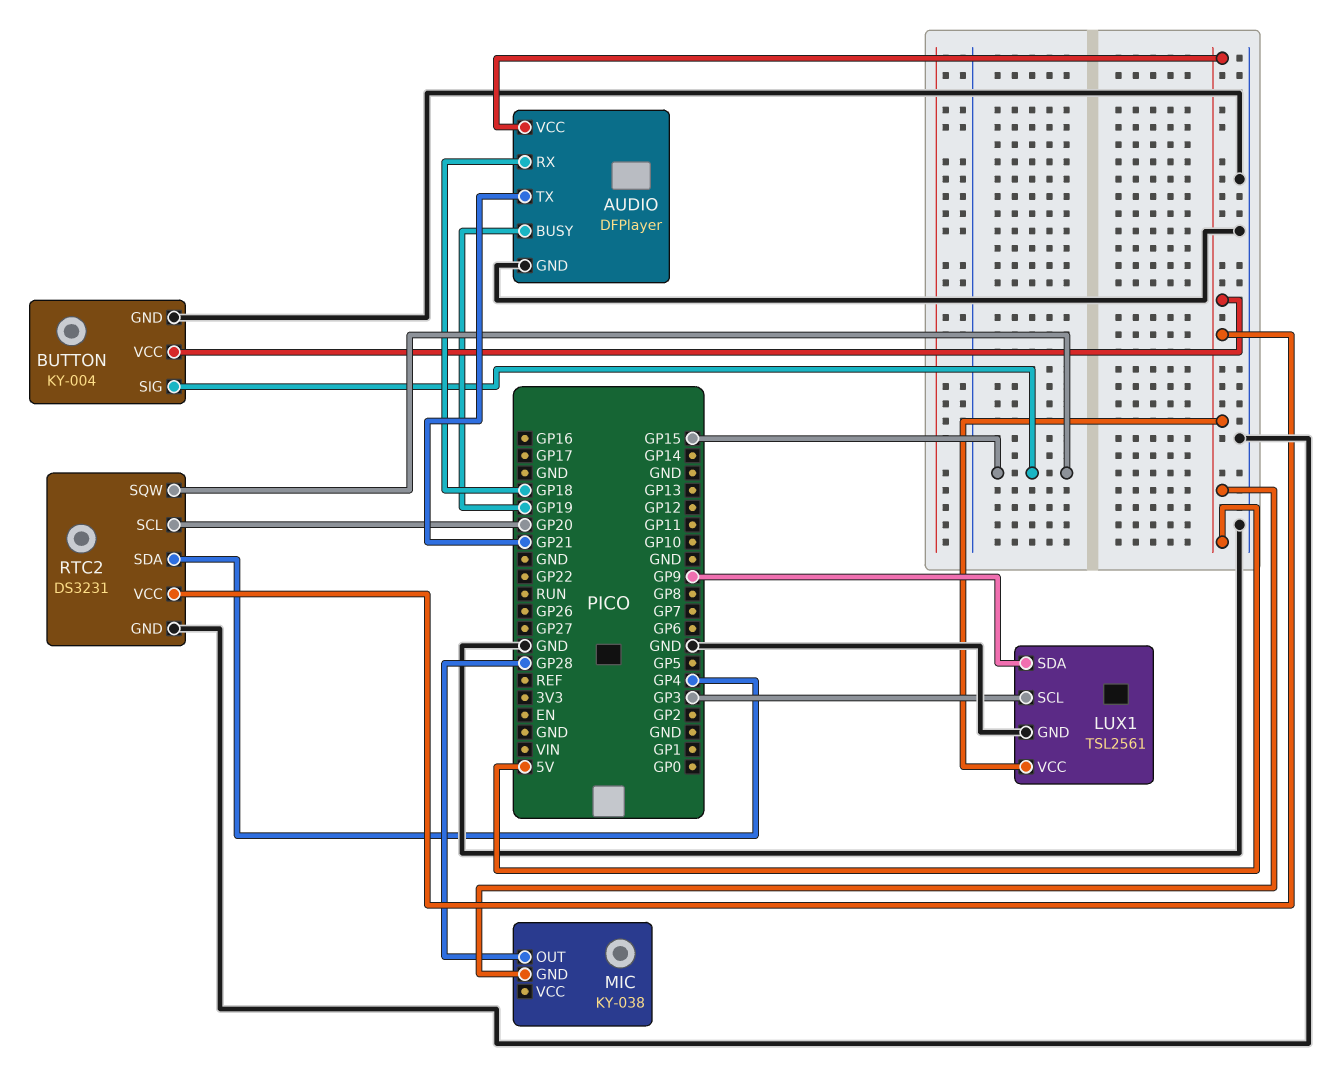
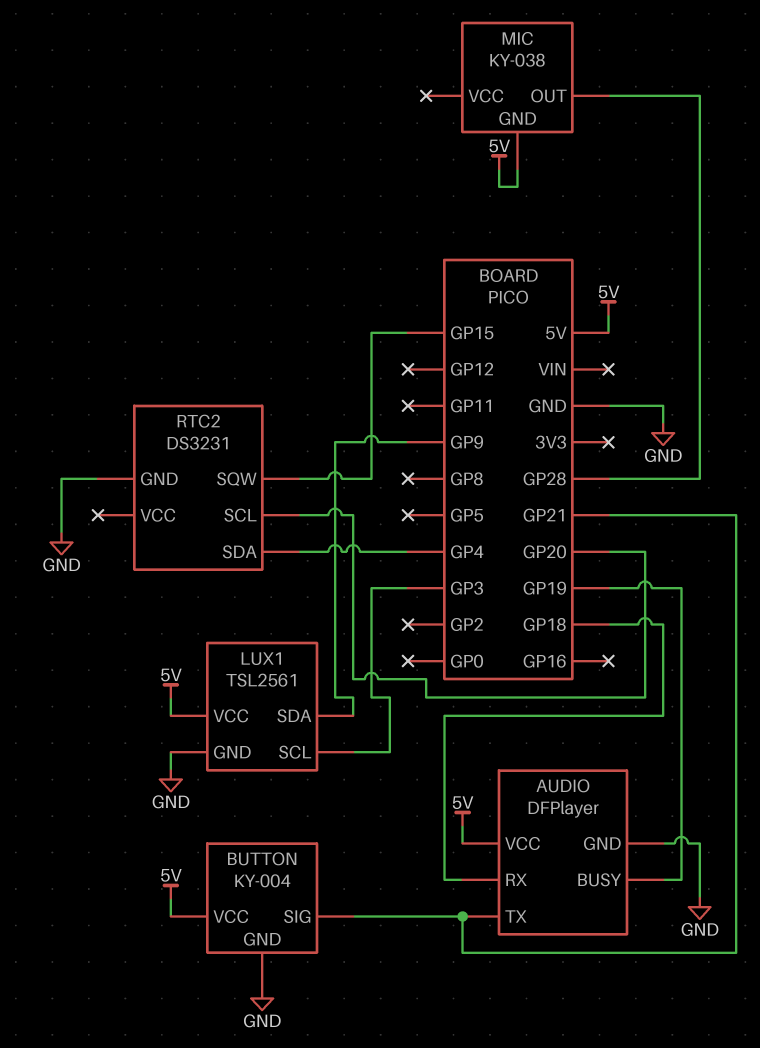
BUTTON pin SIG: GP15 -> GP21
RTC2 pin VCC: 5V -> none

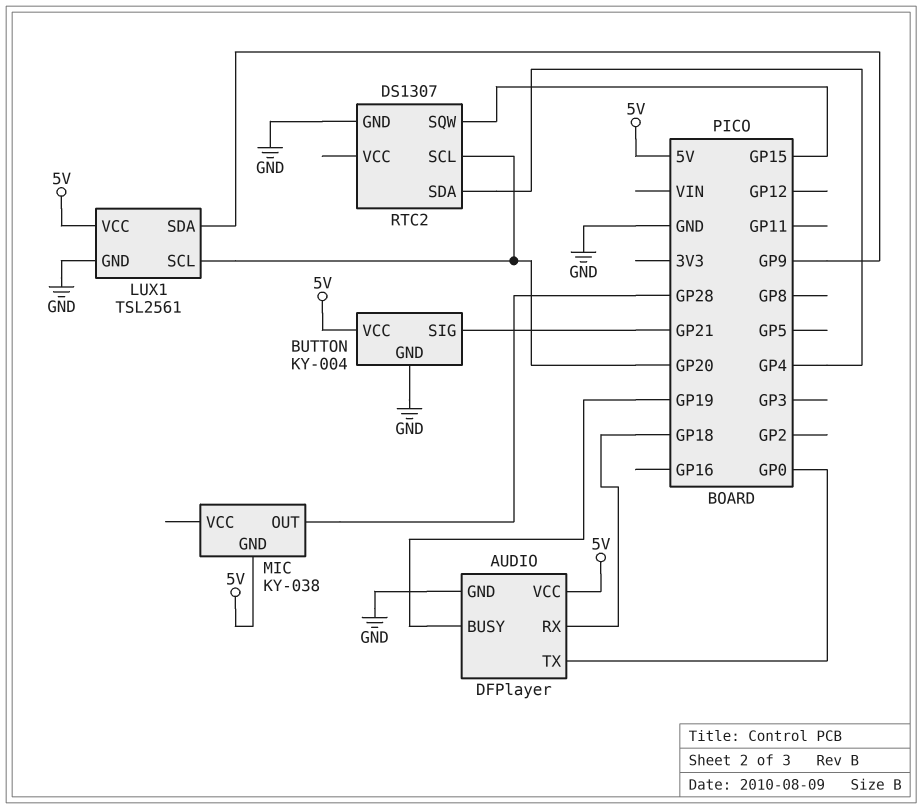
AUDIO pin TX: GP21 -> GP0
LUX1 pin SCL: GP3 -> GP20
RTC2: DS3231 -> DS1307

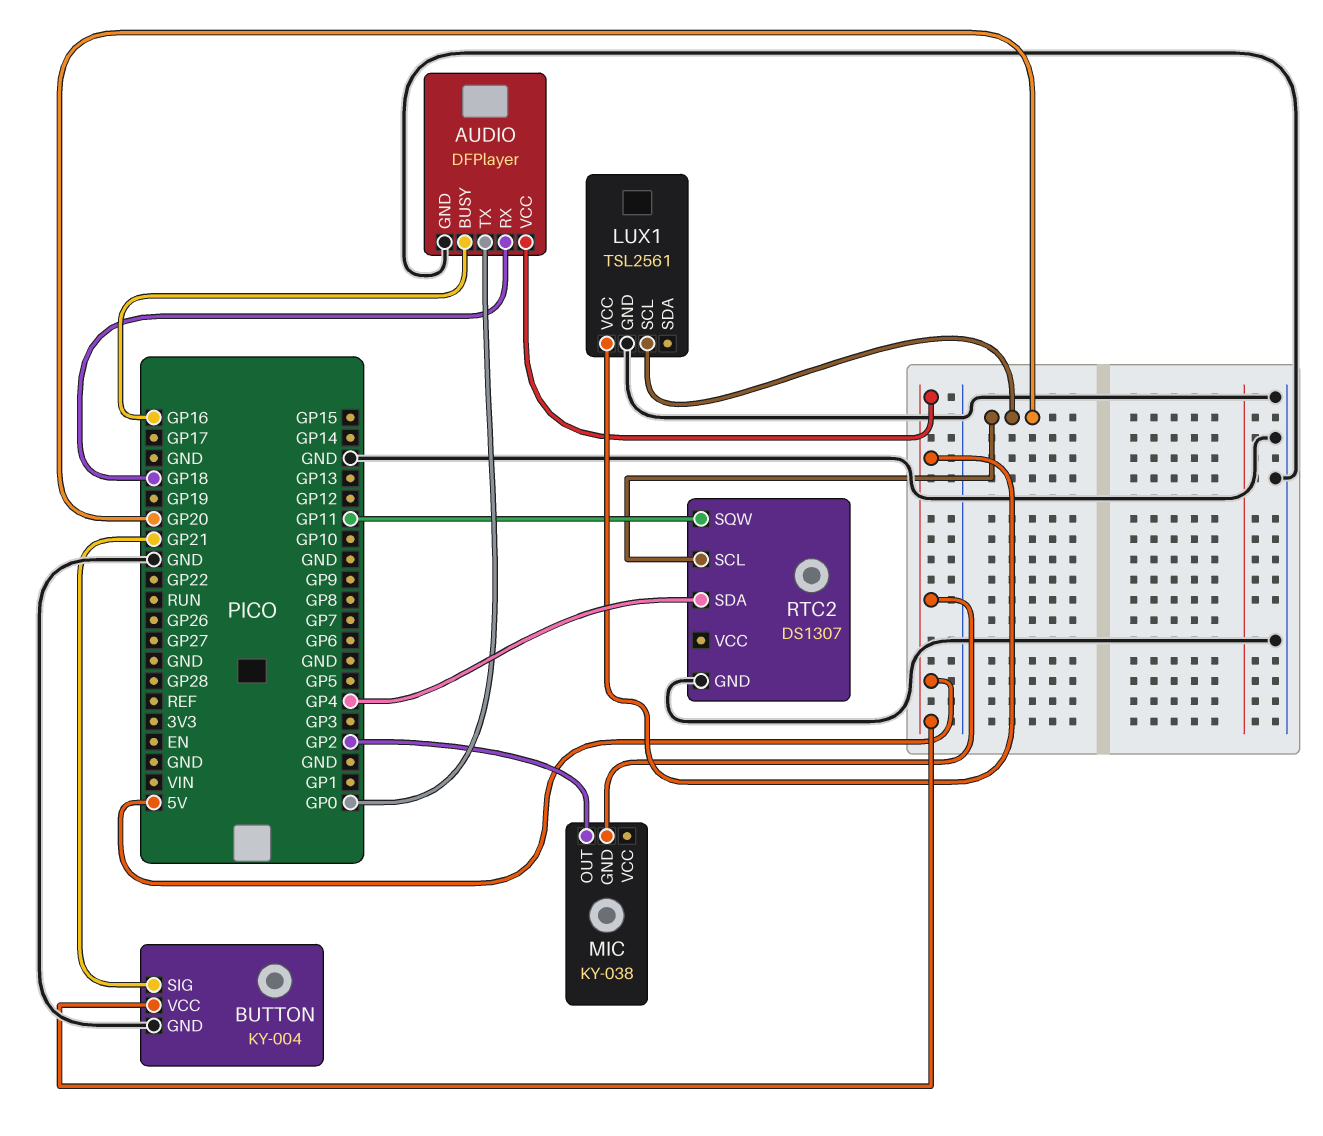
AUDIO pin BUSY: GP19 -> GP16
LUX1 pin SDA: GP9 -> none
MIC pin OUT: GP28 -> GP2
RTC2 pin SQW: GP15 -> GP11

